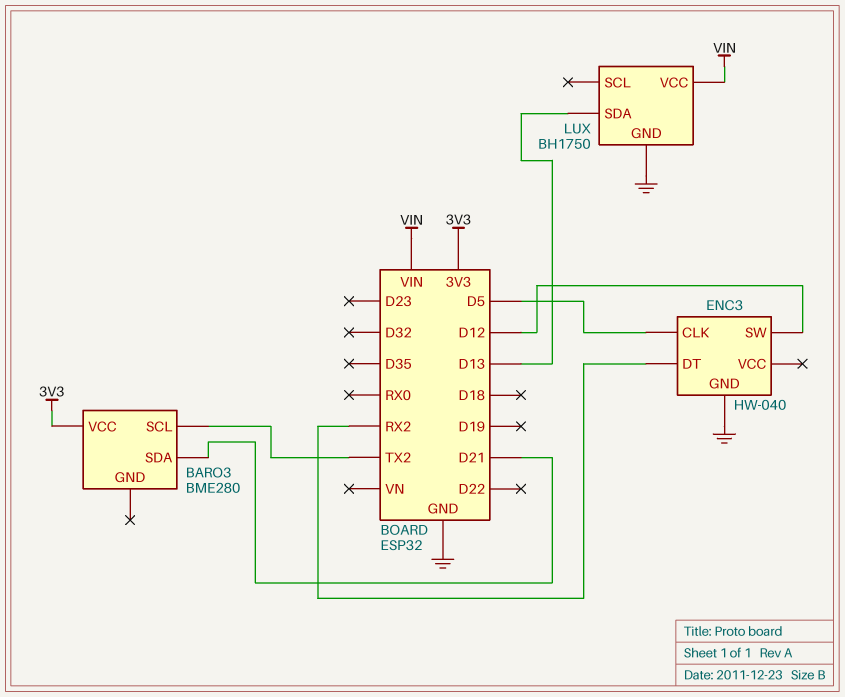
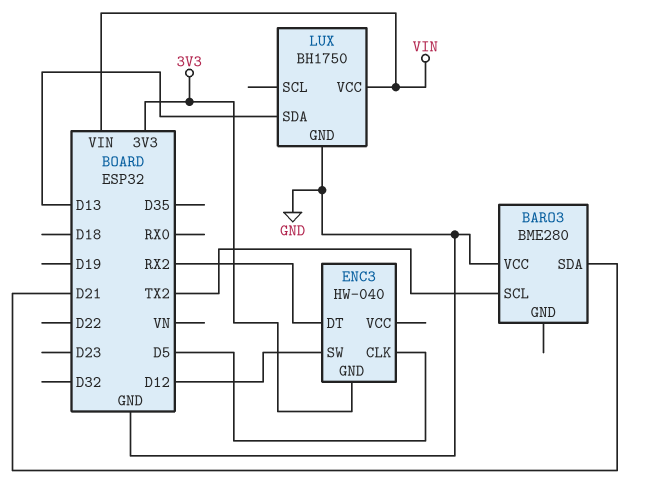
BARO3 pin VCC: 3V3 -> GND
ENC3 pin GND: GND -> 3V3

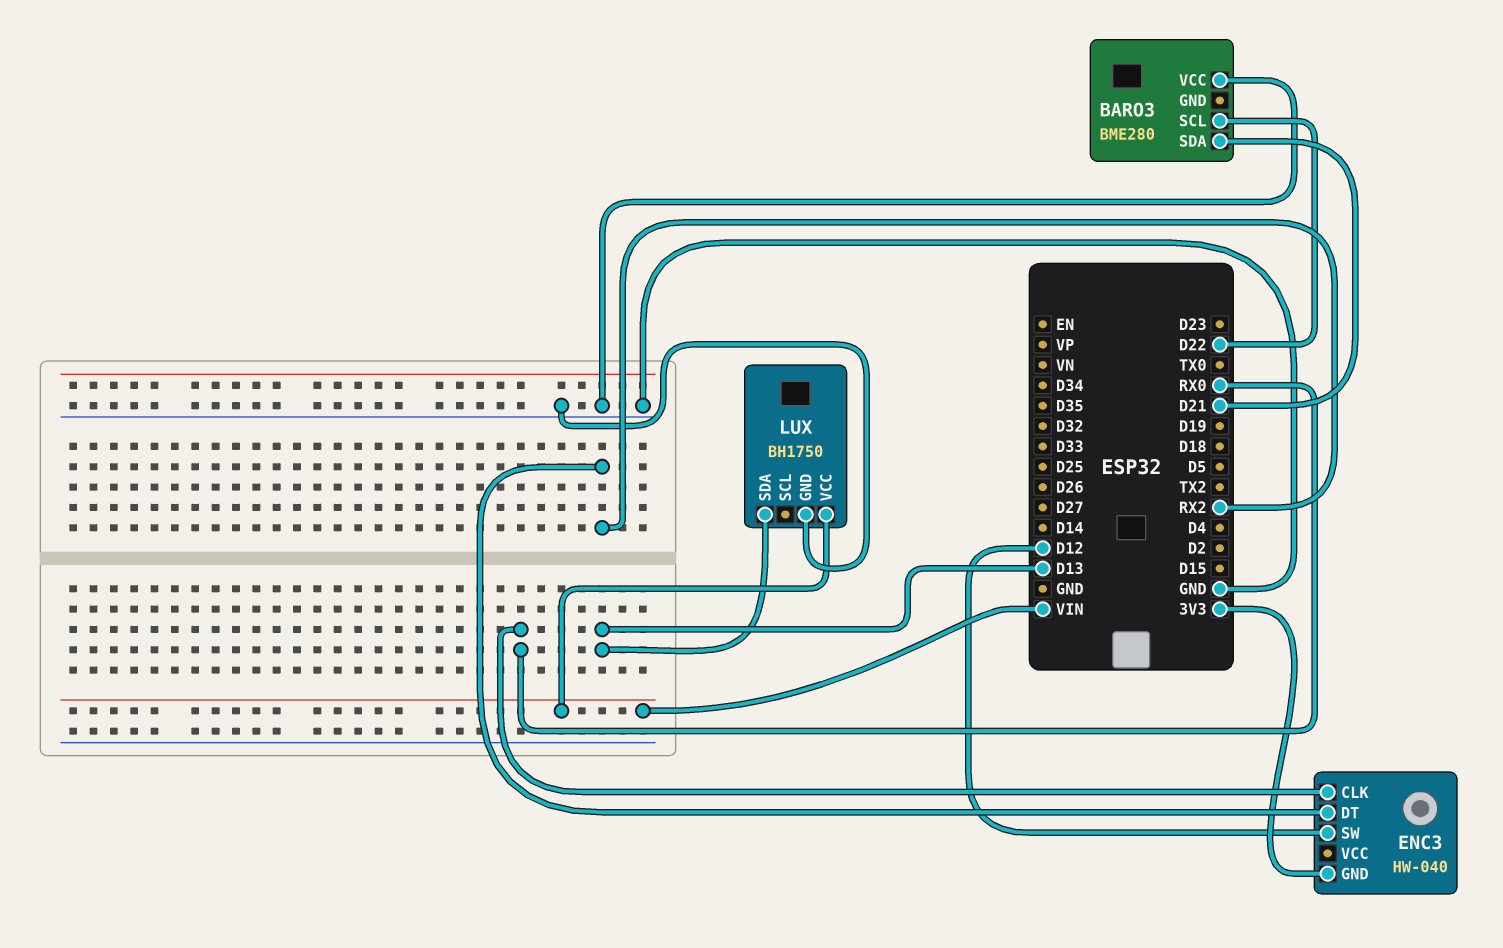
BARO3 pin SCL: TX2 -> D22
ENC3 pin CLK: D5 -> RX0

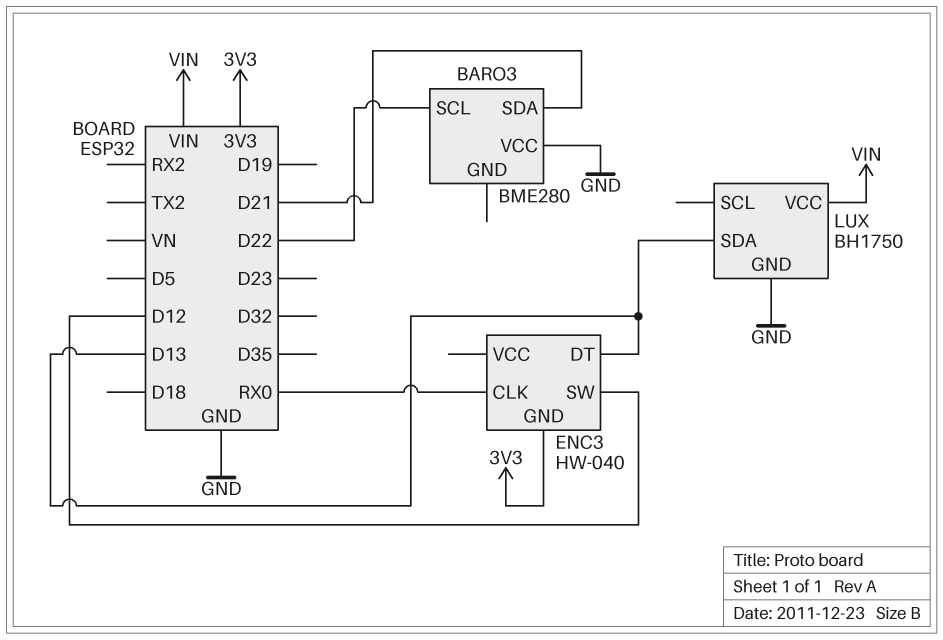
ENC3 pin DT: RX2 -> D13

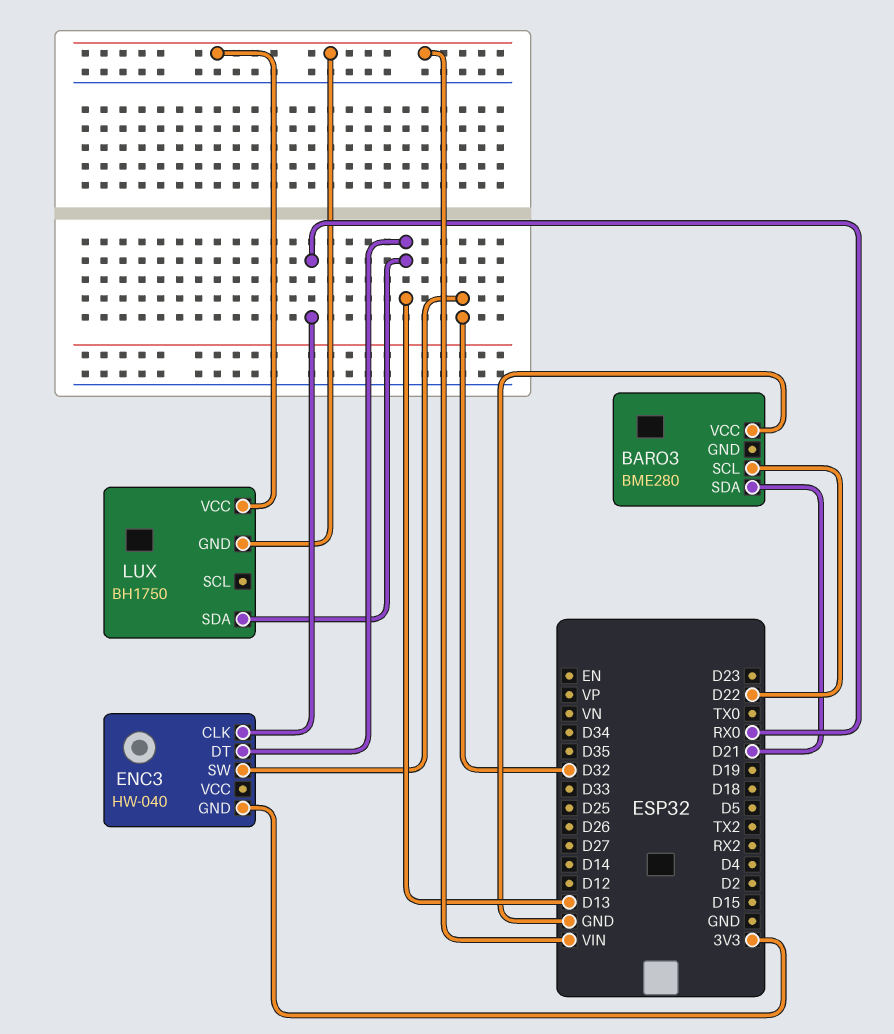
ENC3 pin SW: D12 -> D32
LUX pin GND: GND -> VIN

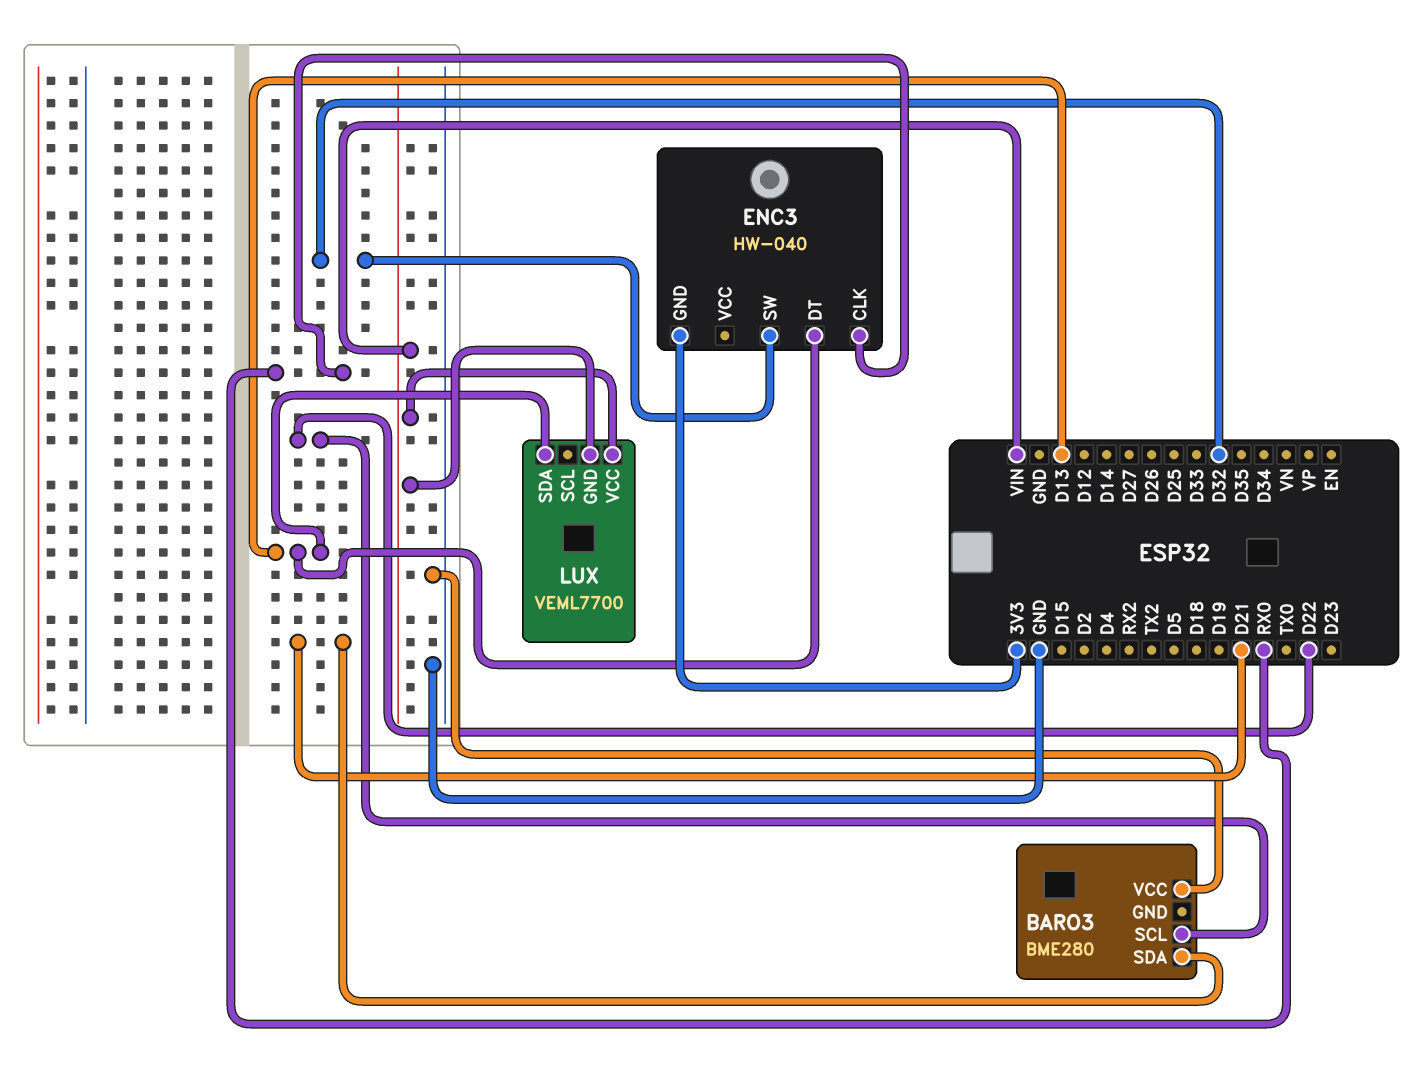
LUX: BH1750 -> VEML7700

